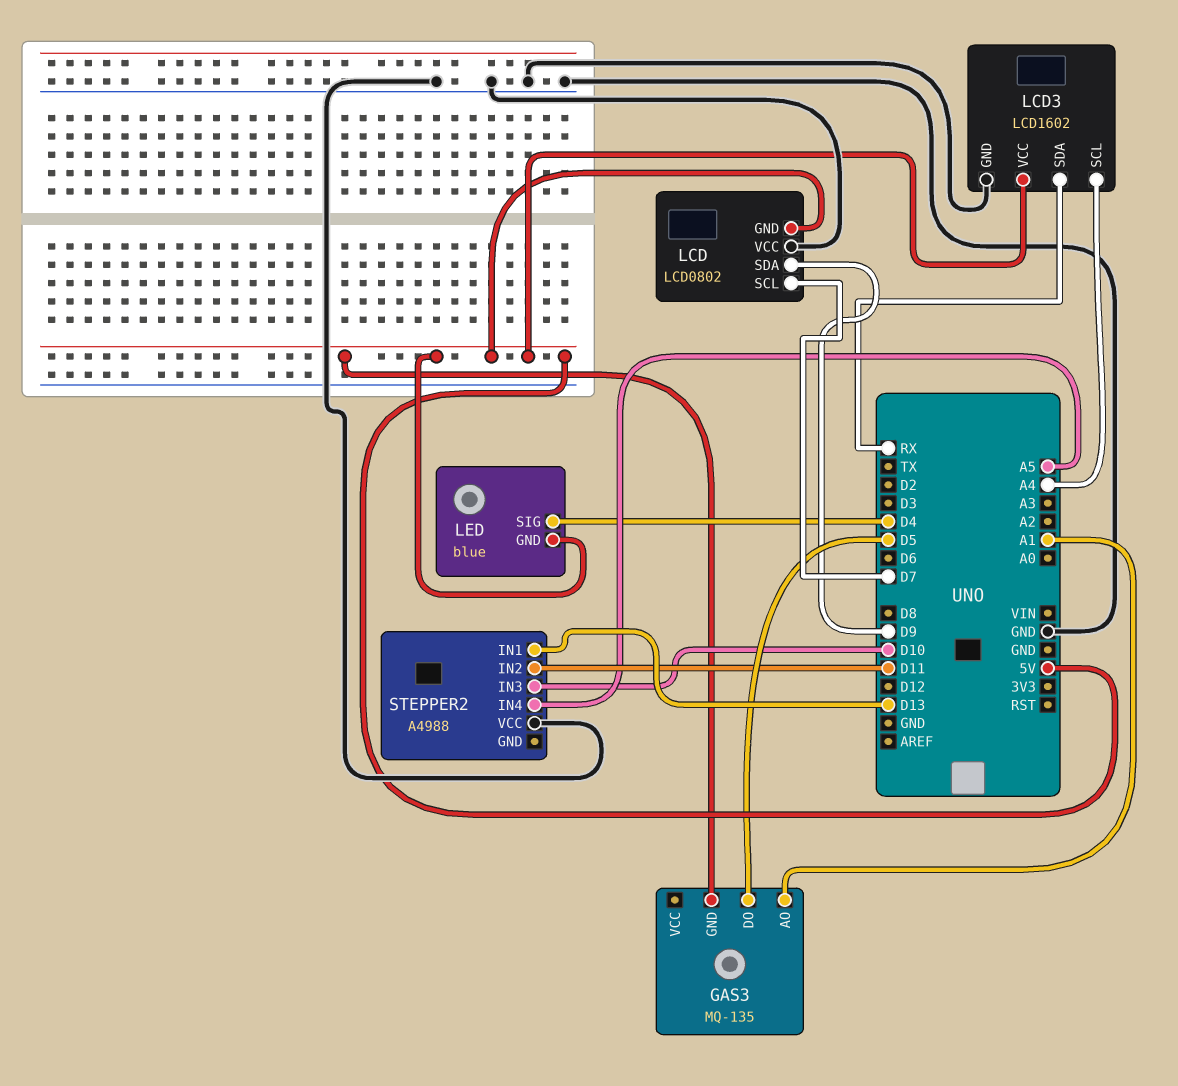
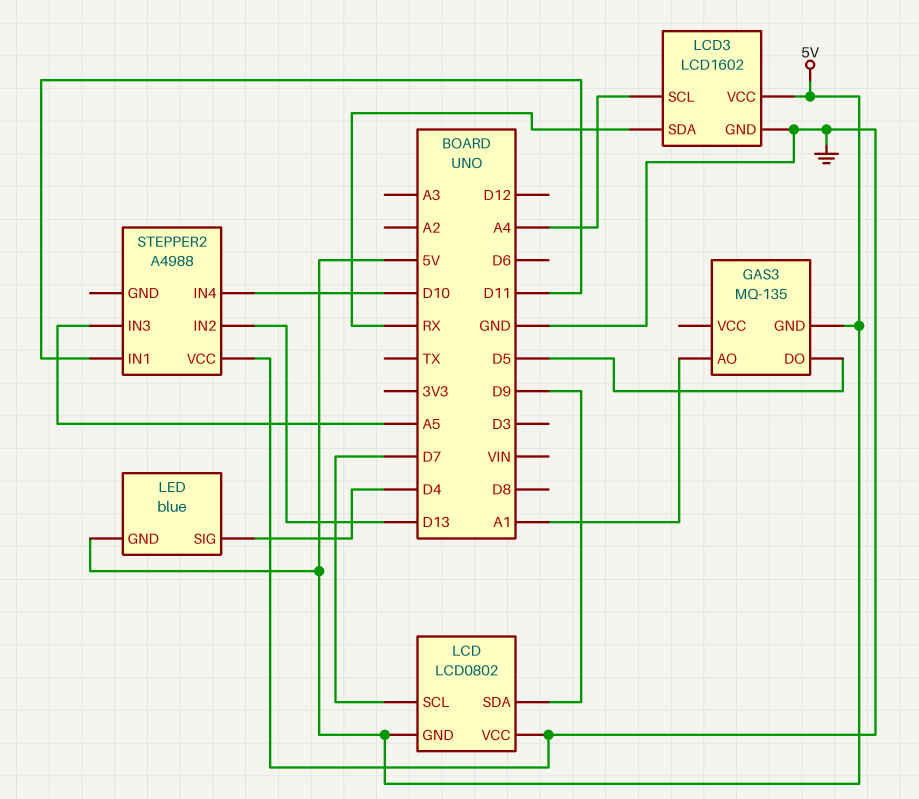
STEPPER2 pin IN1: D13 -> D11
STEPPER2 pin IN2: D11 -> D13
STEPPER2 pin IN3: D10 -> A5
STEPPER2 pin IN4: A5 -> D10

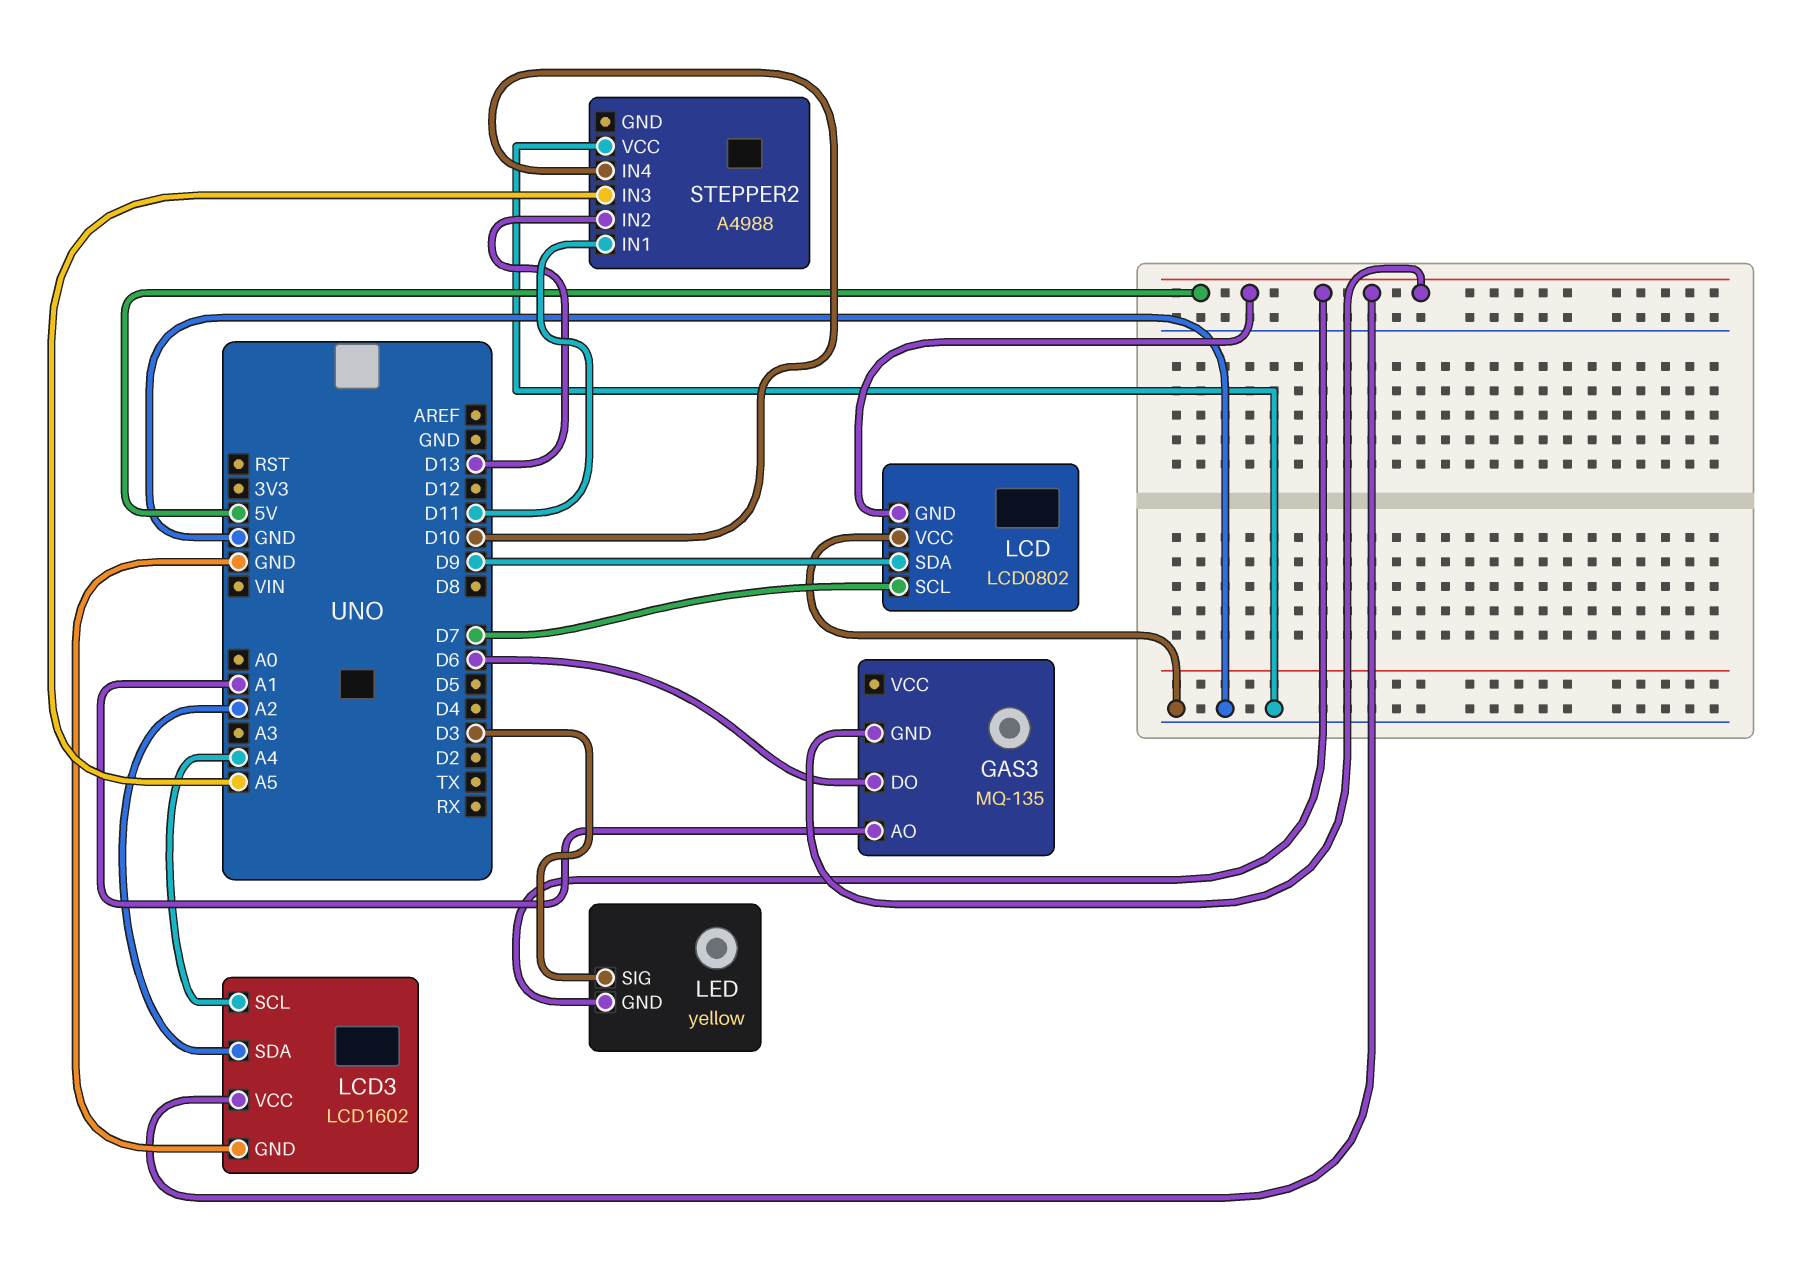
GAS3 pin DO: D5 -> D6
LCD3 pin SDA: RX -> A2
LED: blue -> yellow
LED pin SIG: D4 -> D3

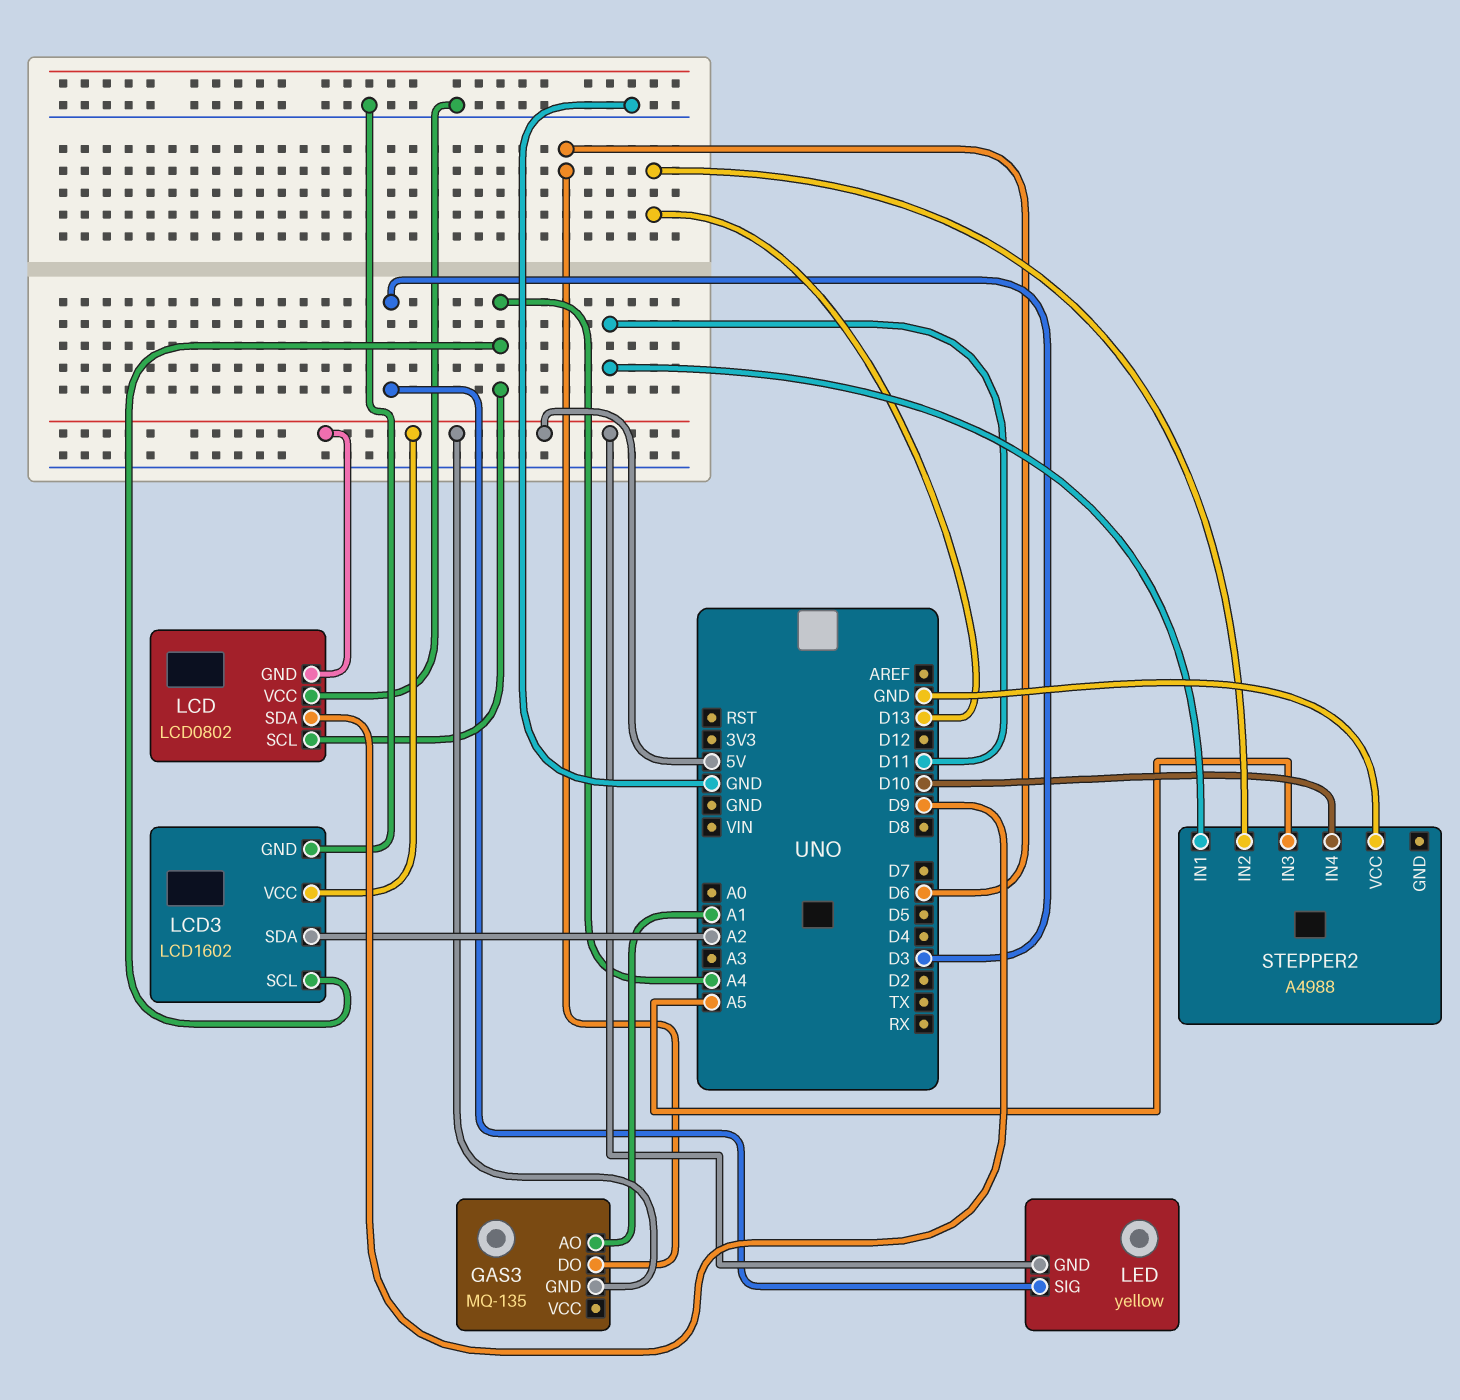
LCD pin SCL: D7 -> A4

